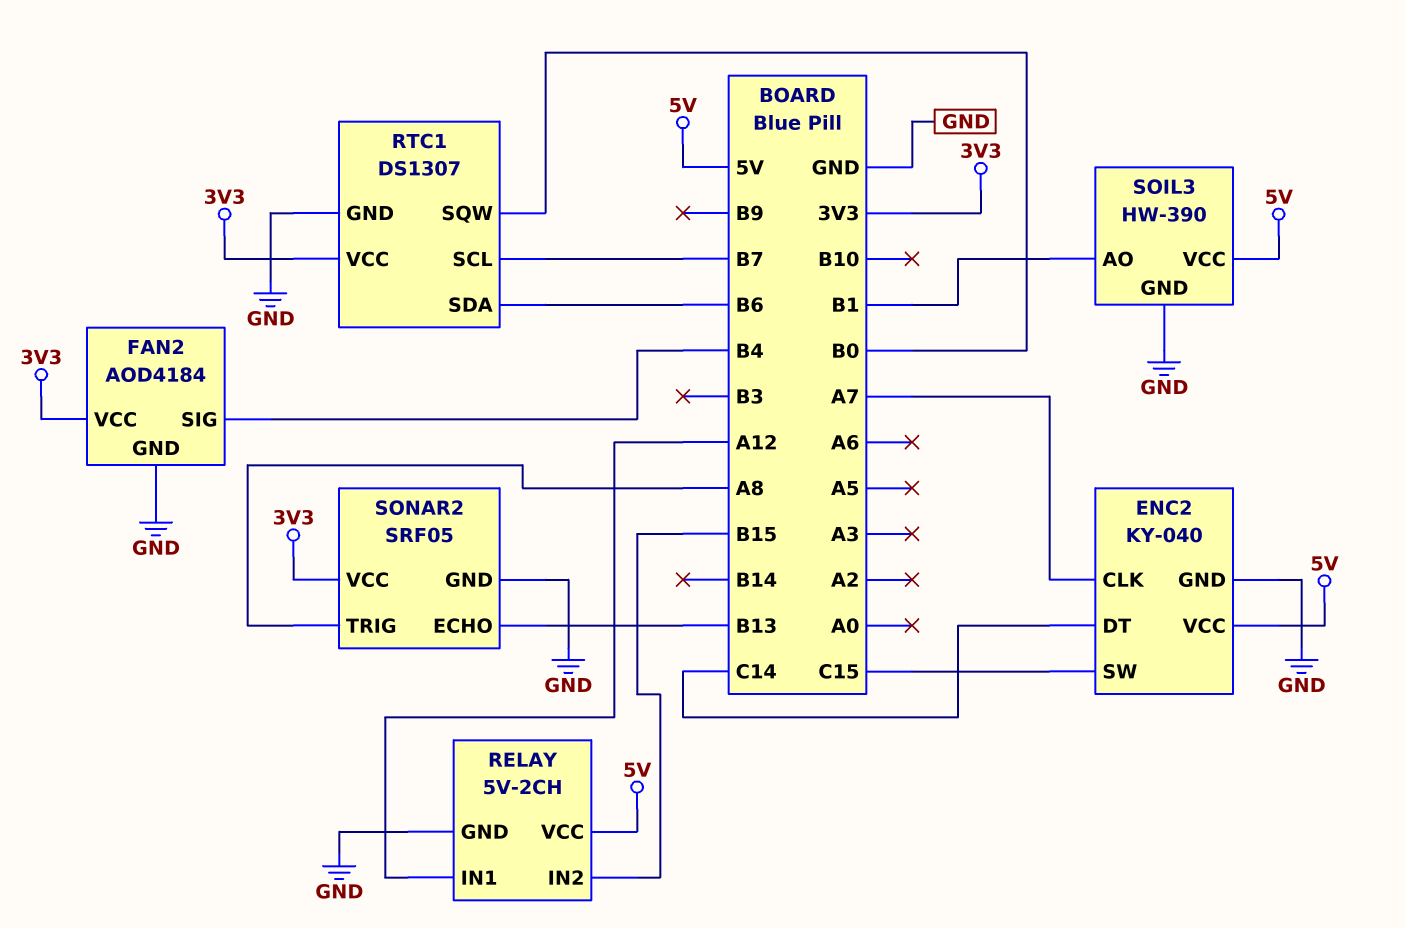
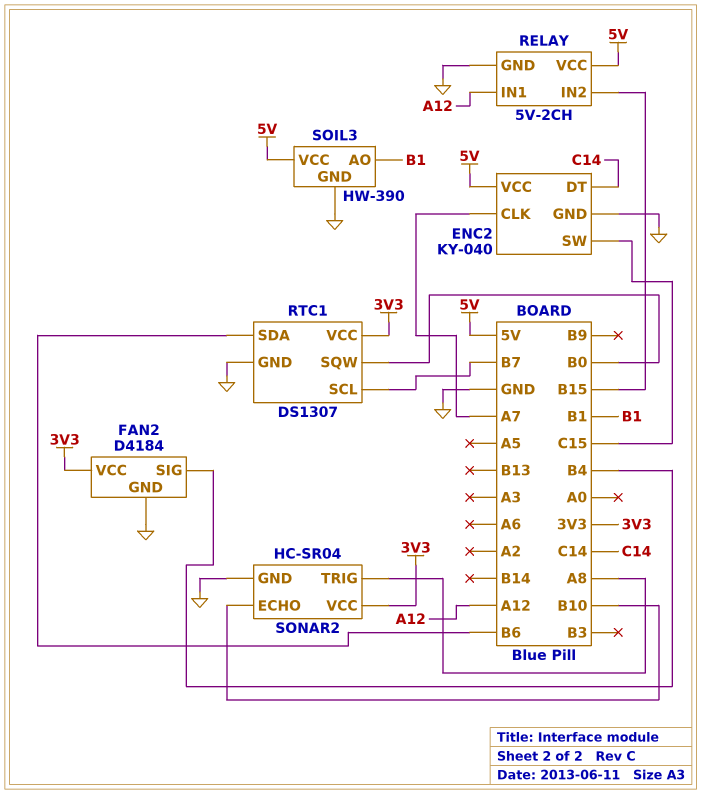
FAN2: AOD4184 -> D4184
SONAR2: SRF05 -> HC-SR04
SONAR2 pin ECHO: B13 -> B10

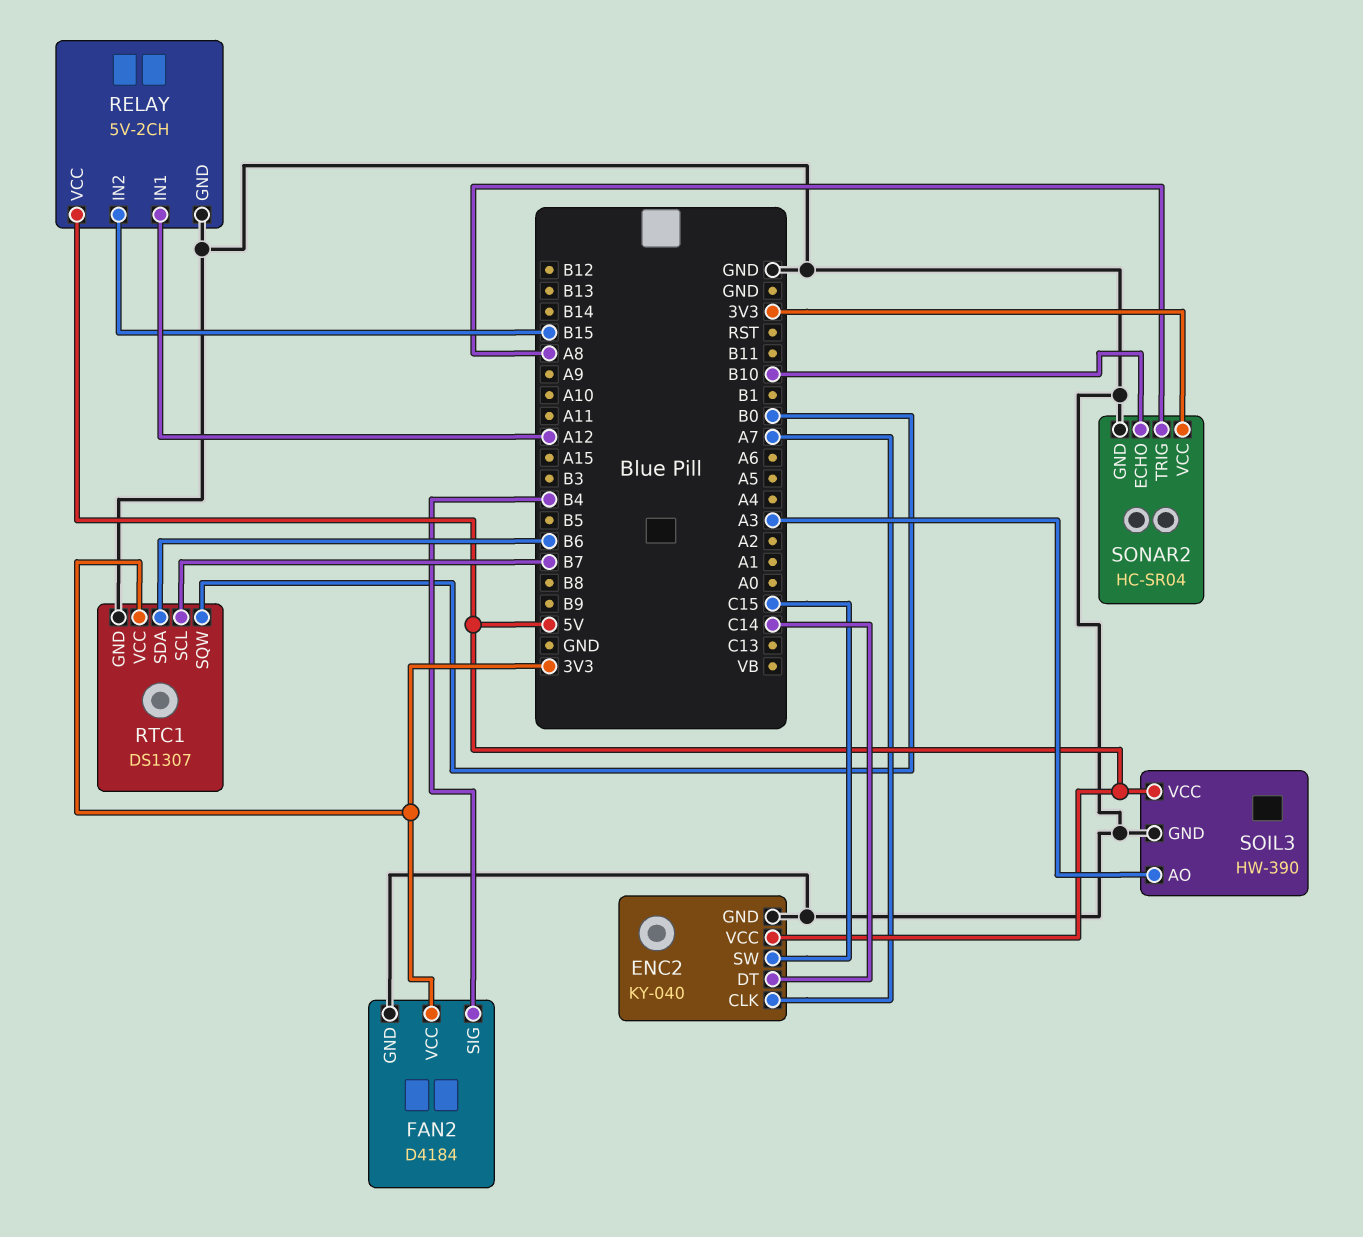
SOIL3 pin AO: B1 -> A3

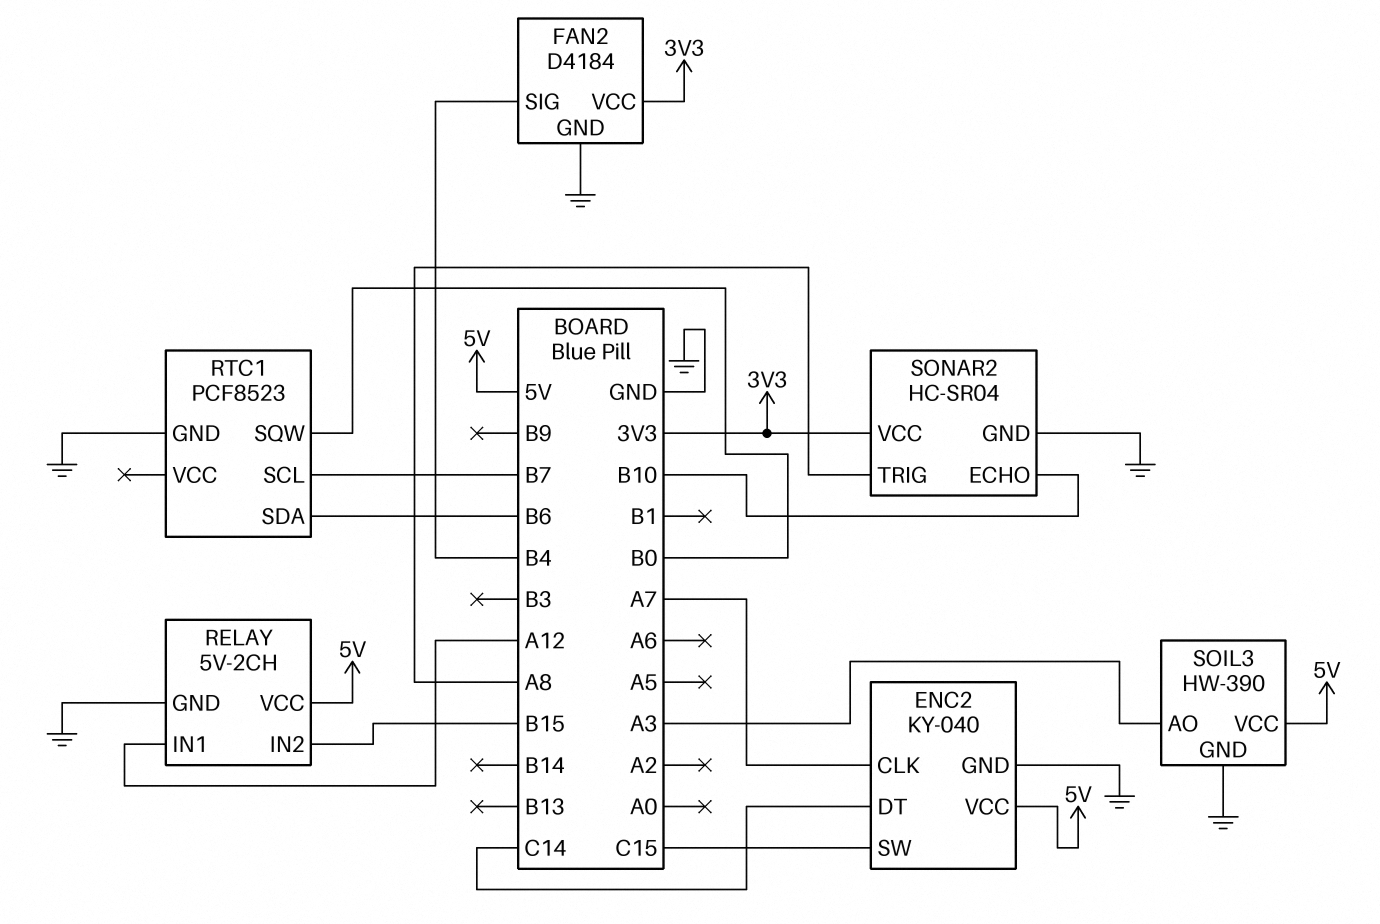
RTC1: DS1307 -> PCF8523
RTC1 pin VCC: 3V3 -> none

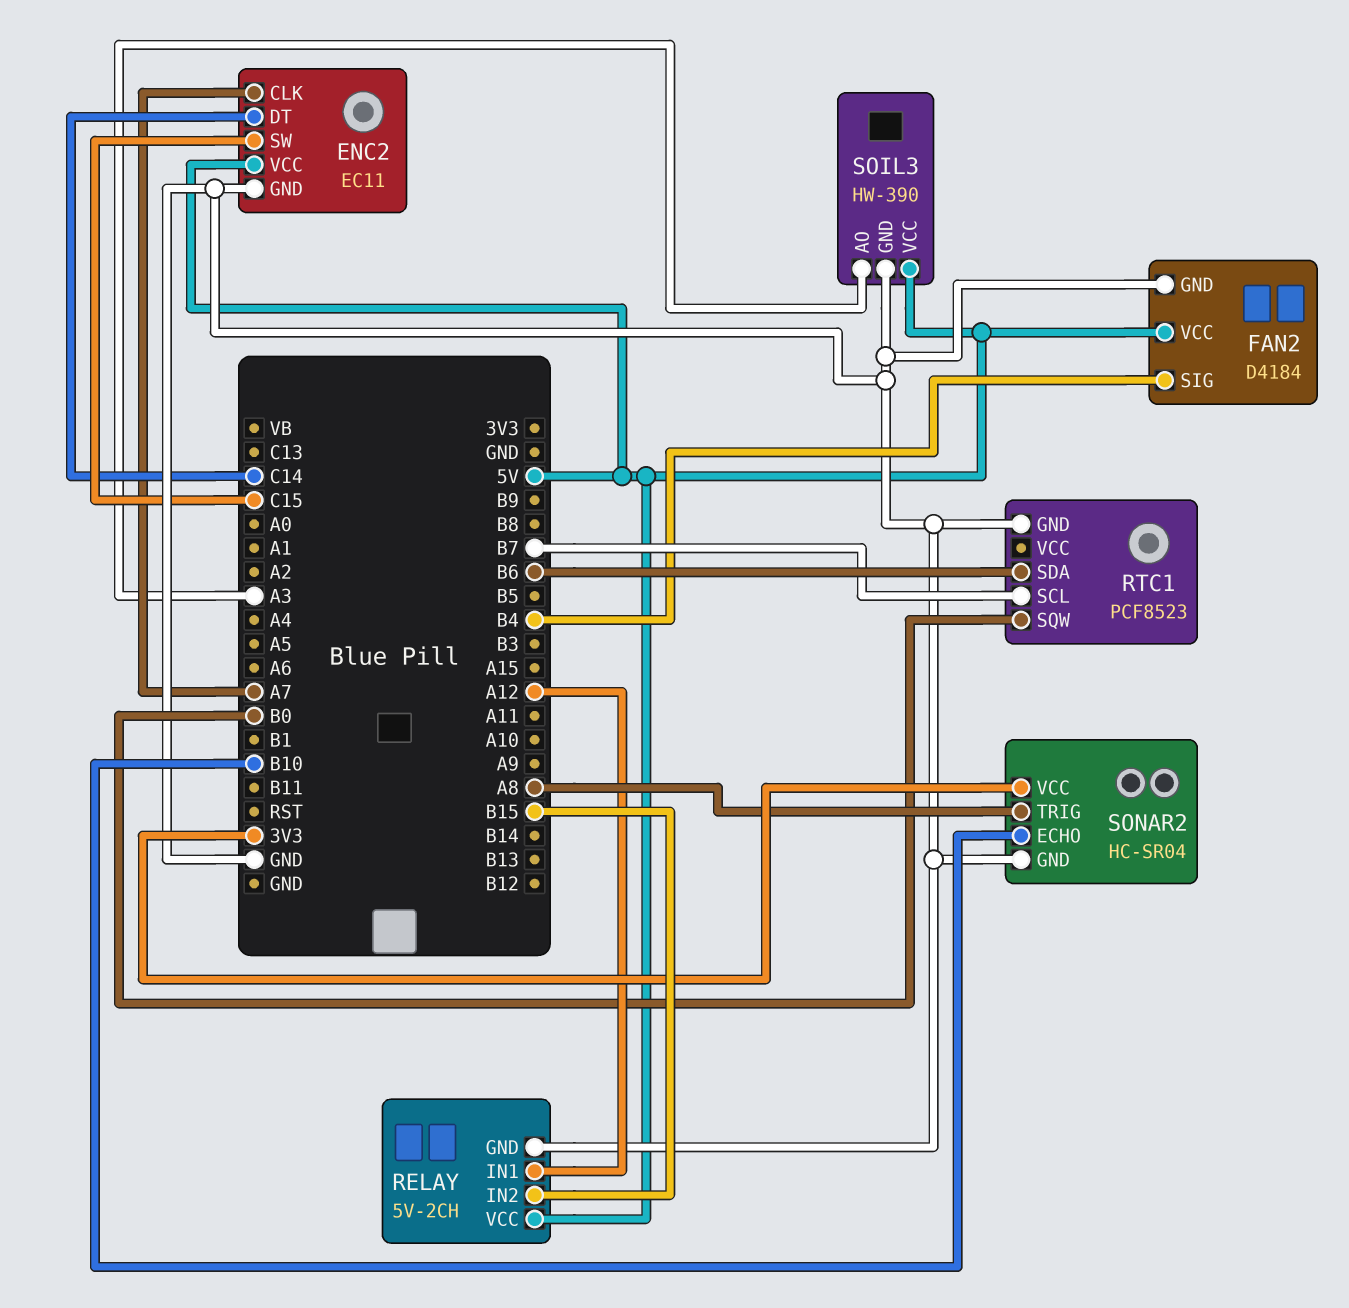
ENC2: KY-040 -> EC11
FAN2 pin VCC: 3V3 -> 5V

